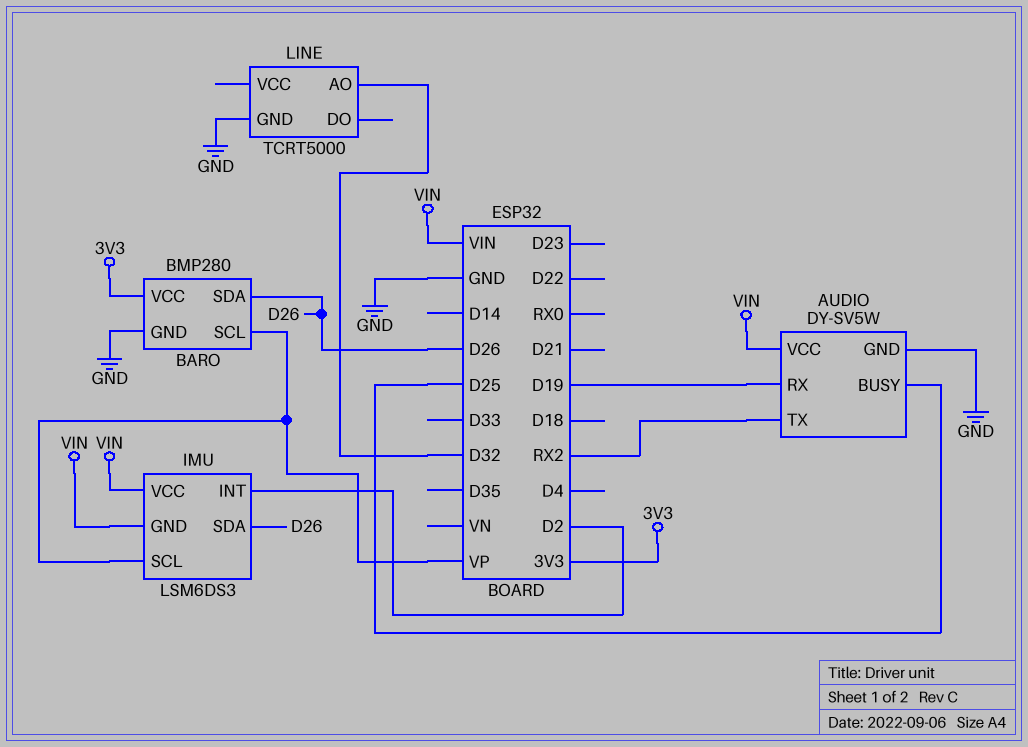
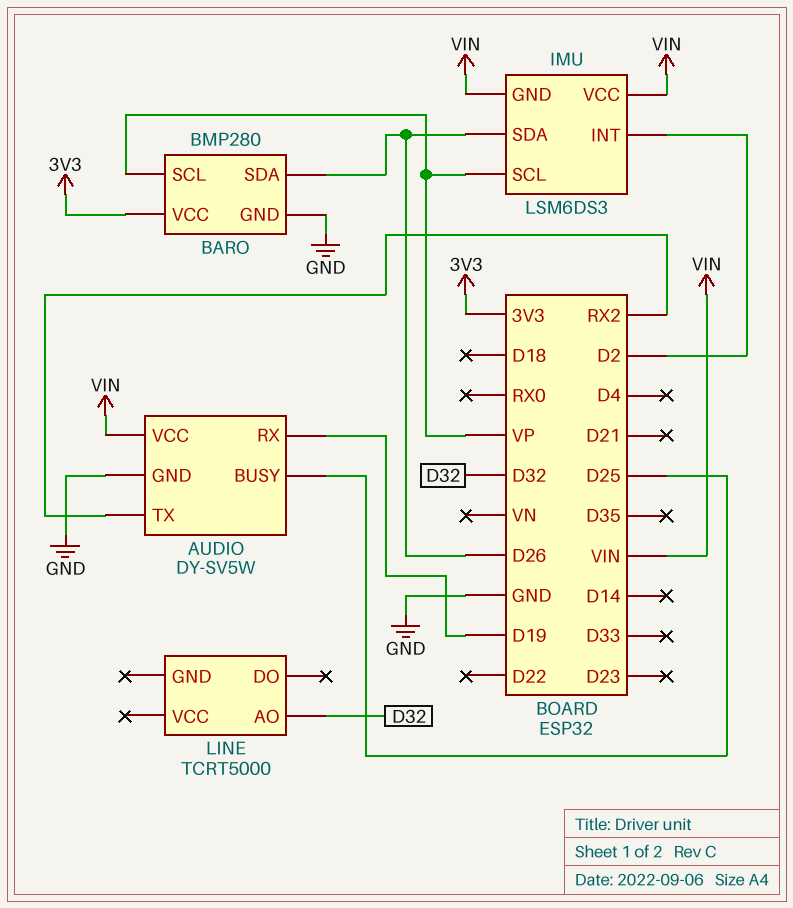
LINE pin GND: GND -> none

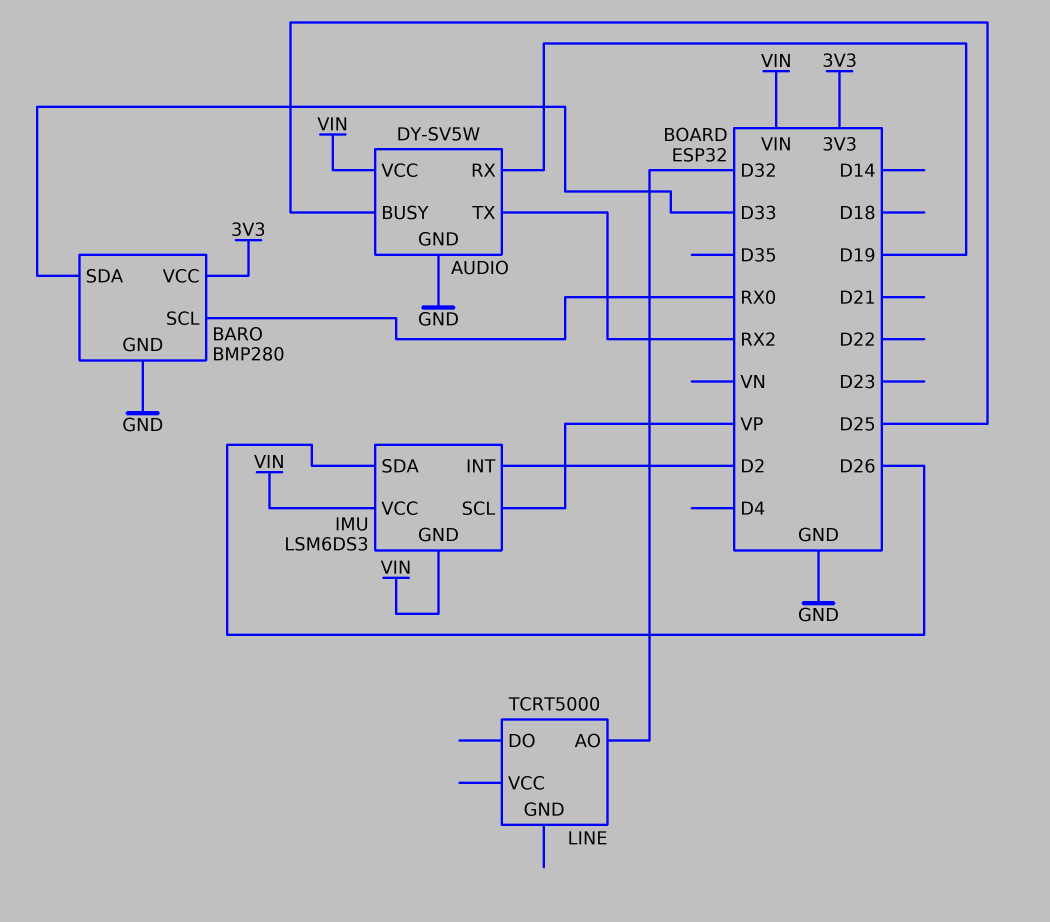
BARO pin SCL: VP -> RX0
BARO pin SDA: D26 -> D33

